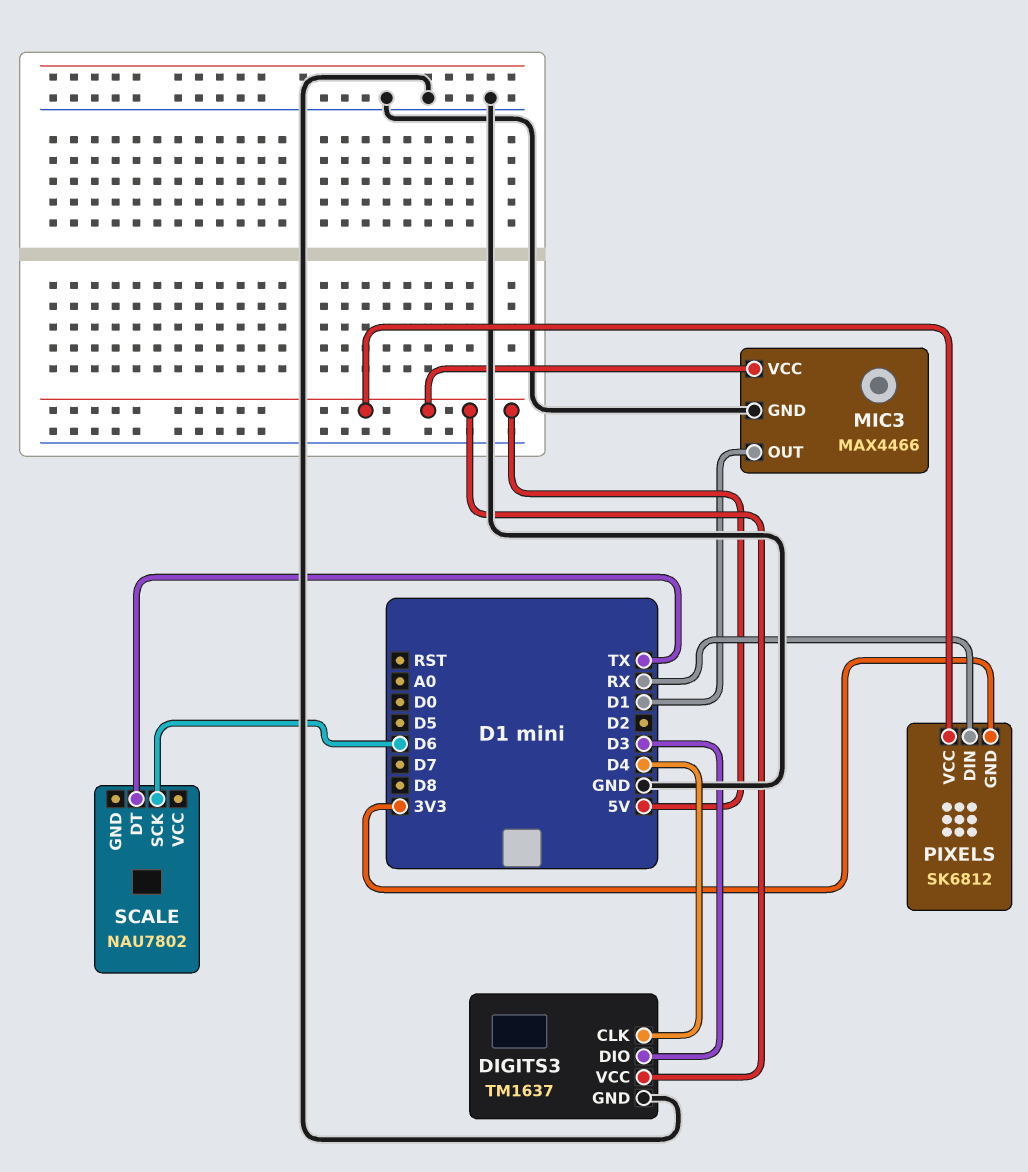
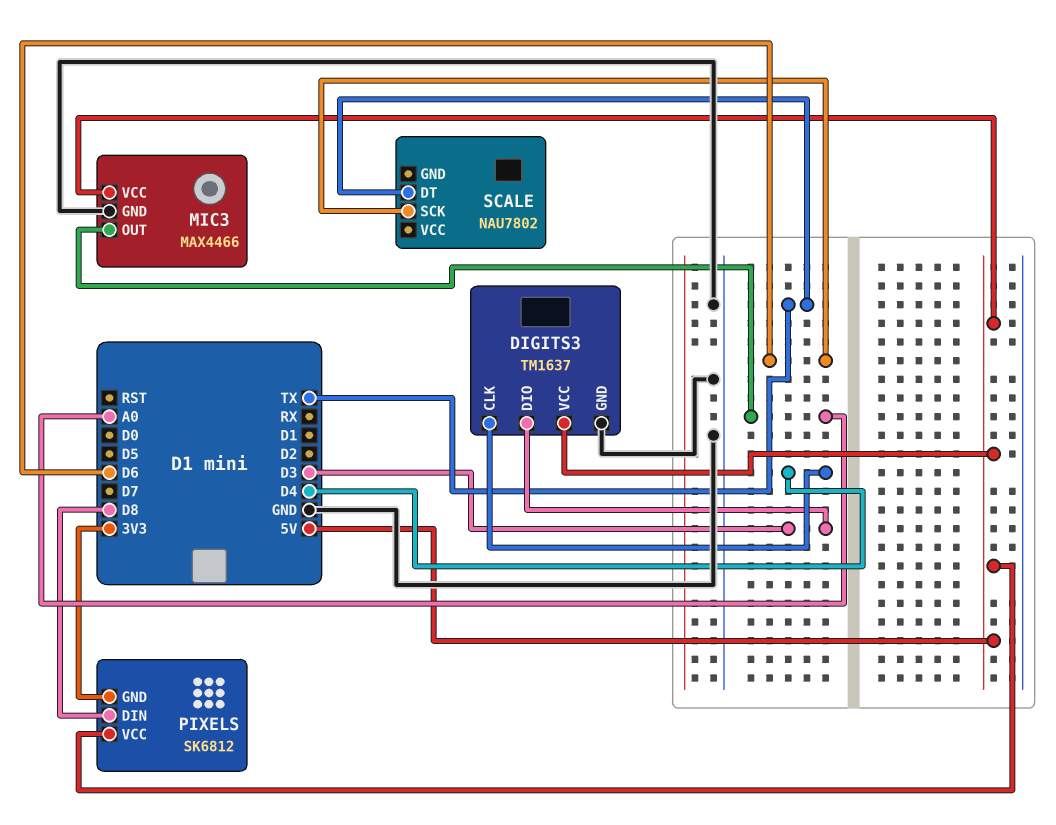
MIC3 pin OUT: D1 -> A0
PIXELS pin DIN: RX -> D8

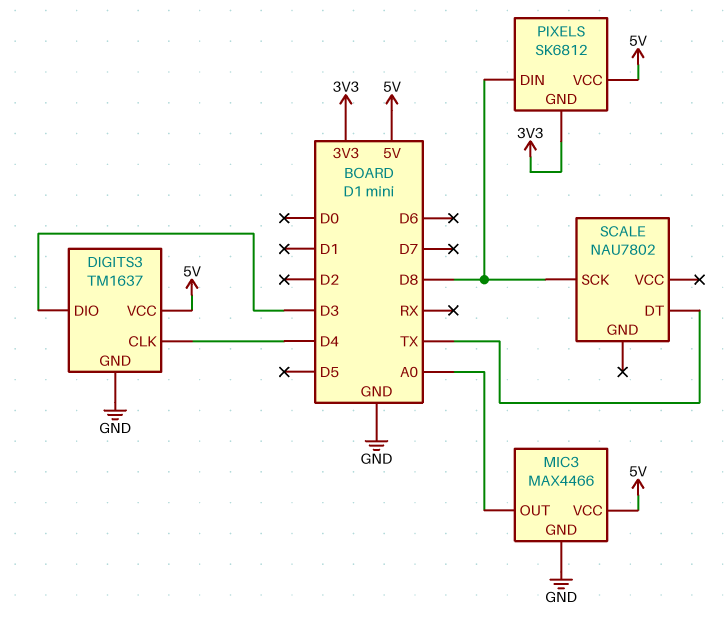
SCALE pin SCK: D6 -> D8

